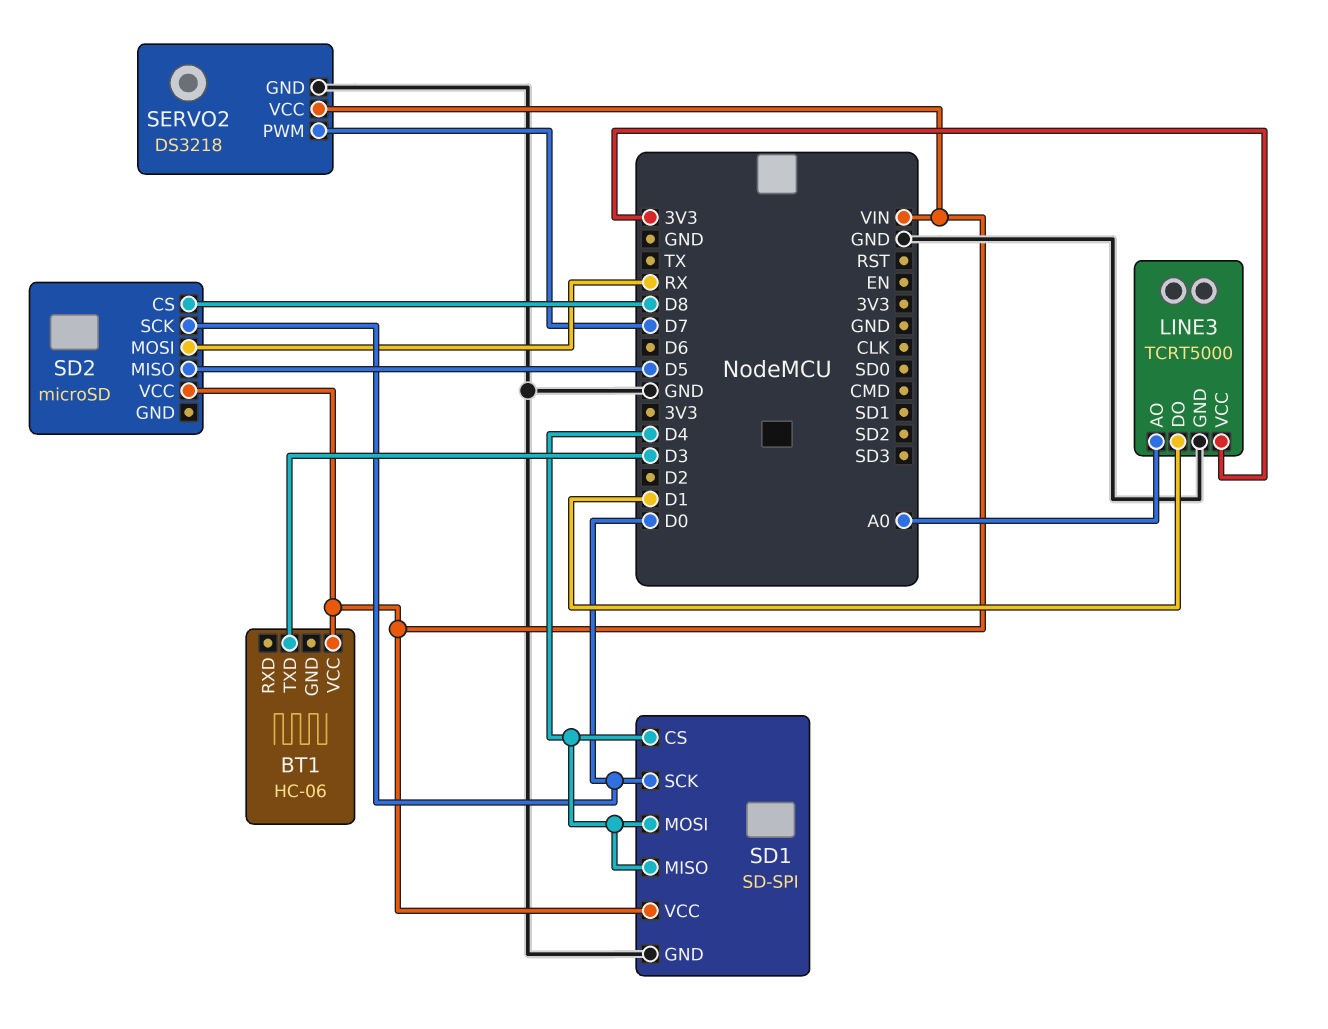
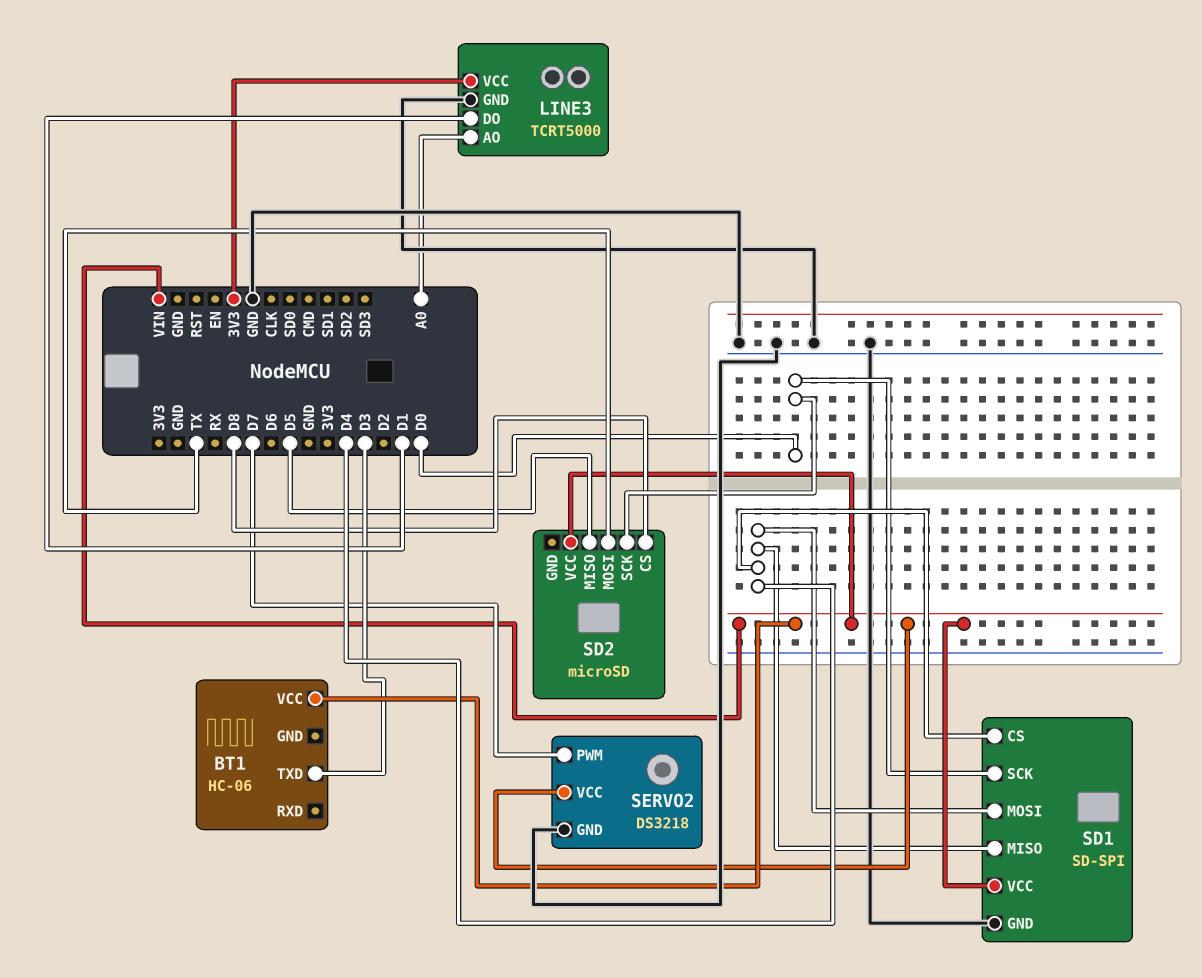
SD2 pin MOSI: RX -> TX

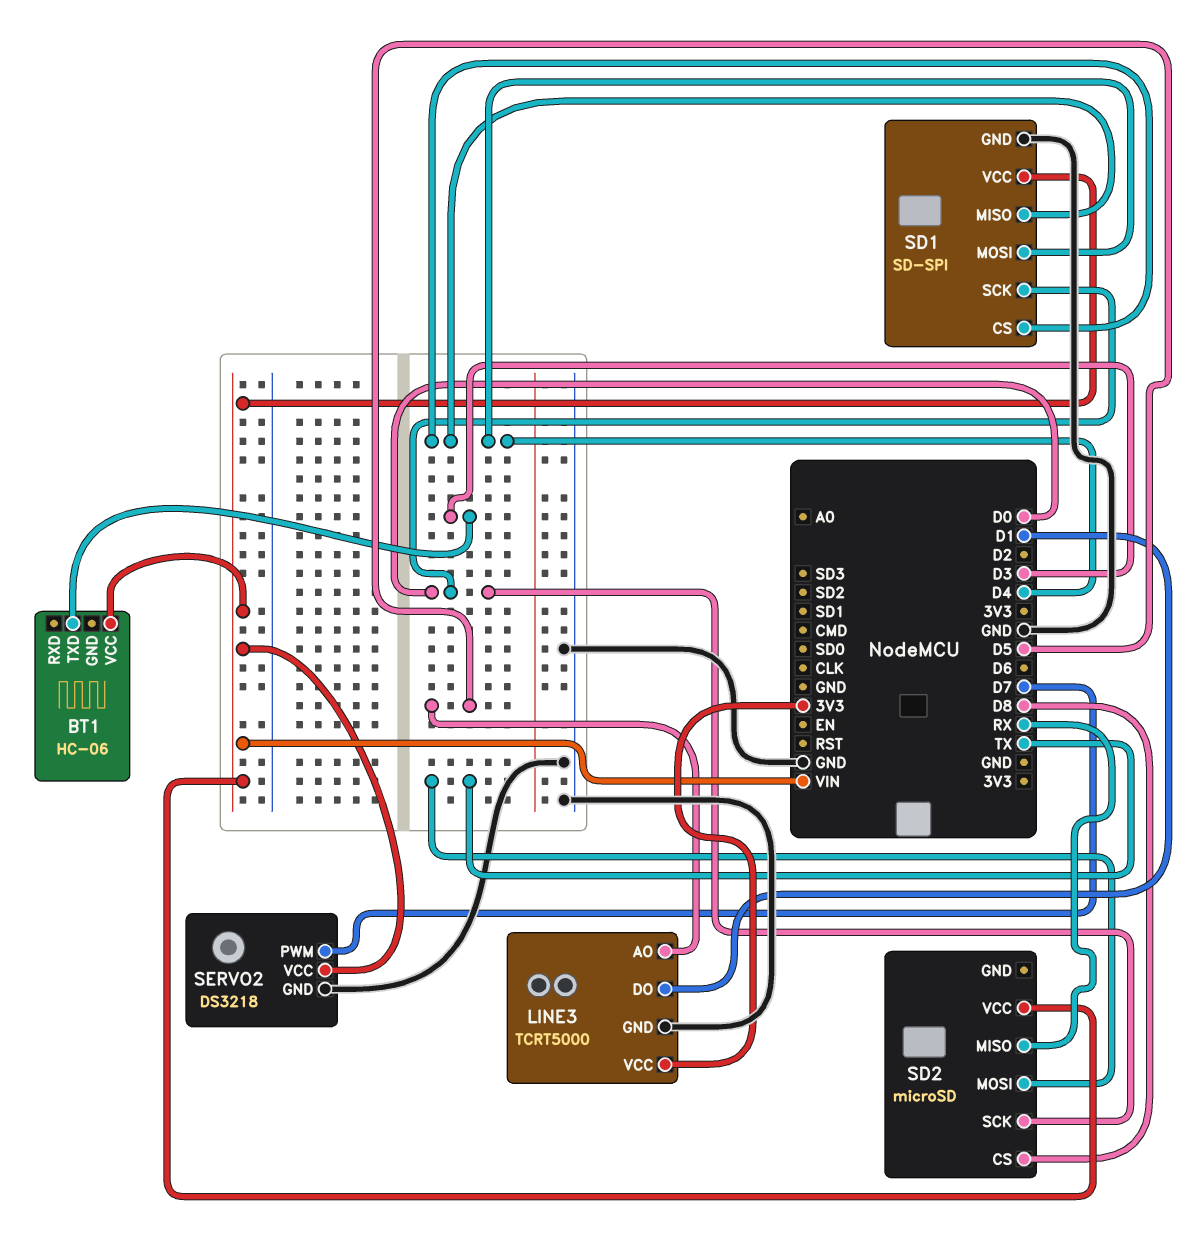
LINE3 pin AO: A0 -> D5
SD2 pin MISO: D5 -> RX

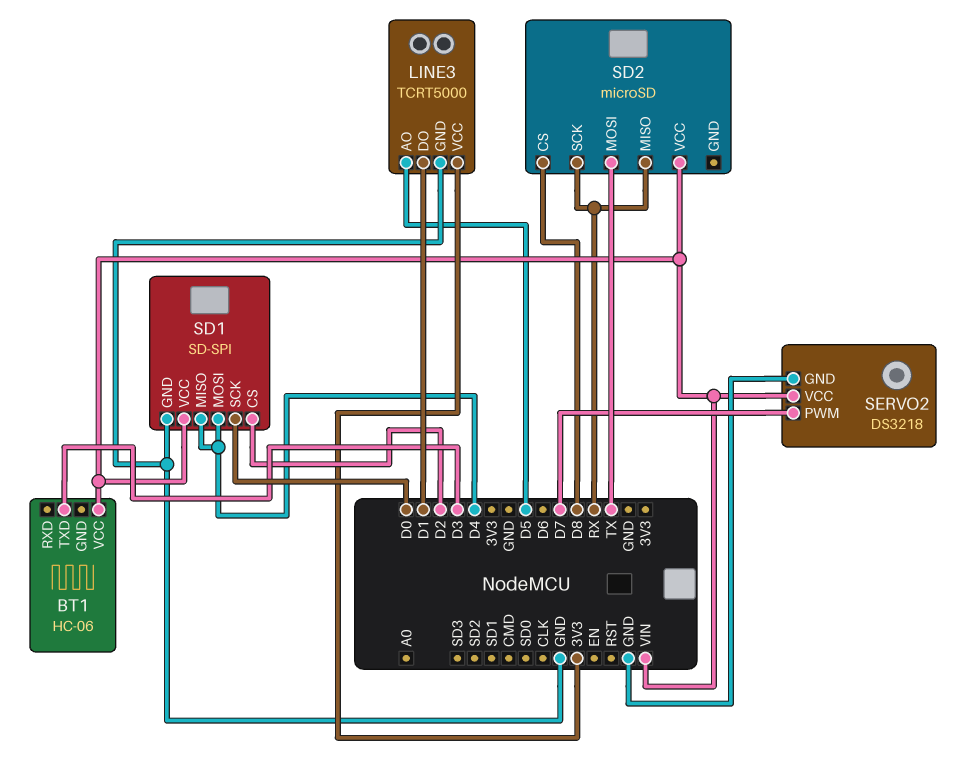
SD1 pin CS: D4 -> D2
SD2 pin SCK: D0 -> RX

